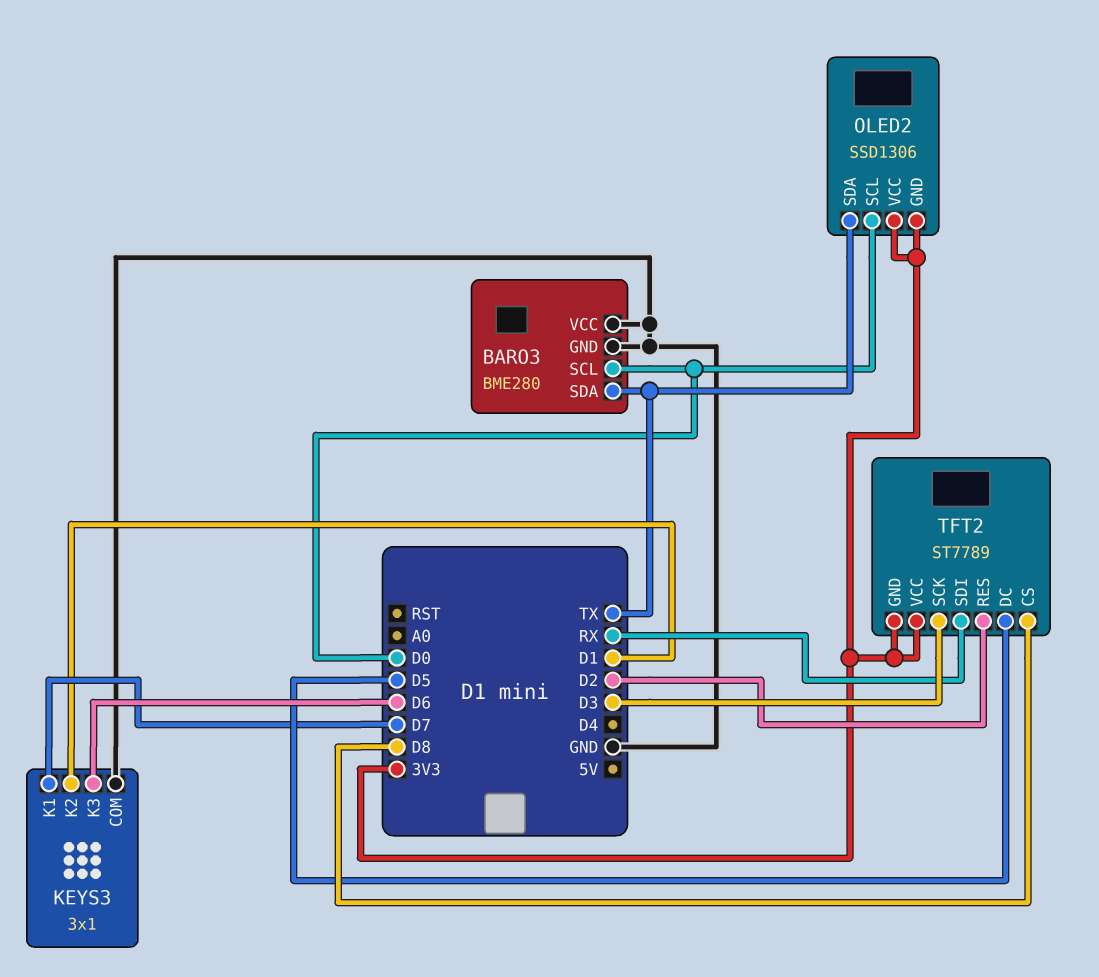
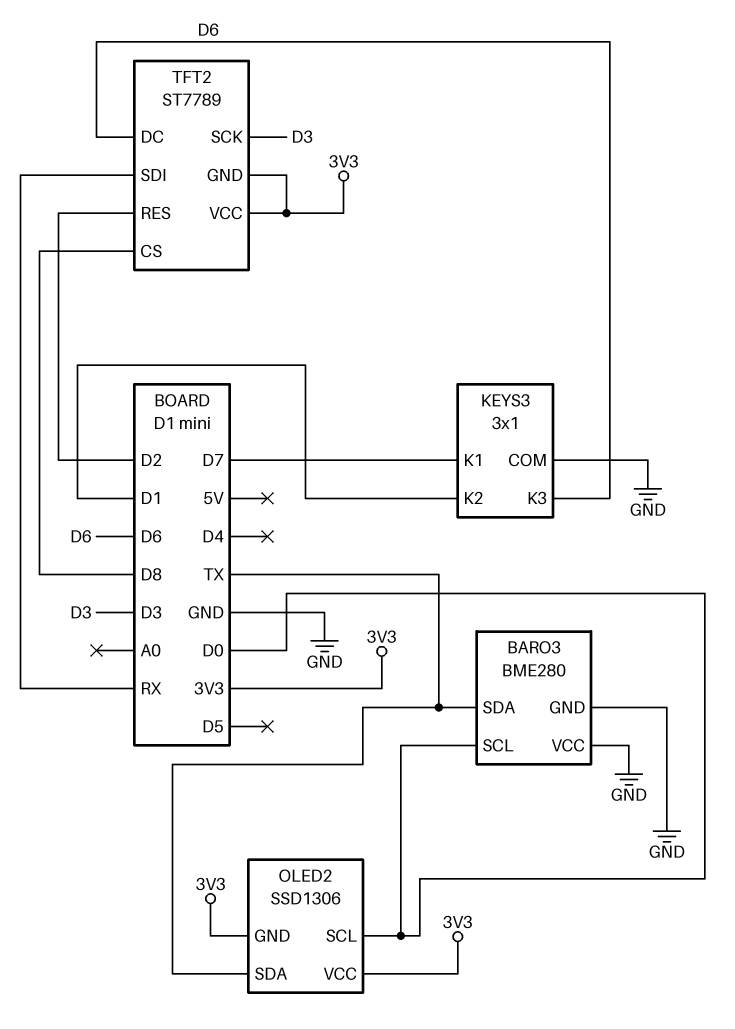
TFT2 pin DC: D5 -> D6

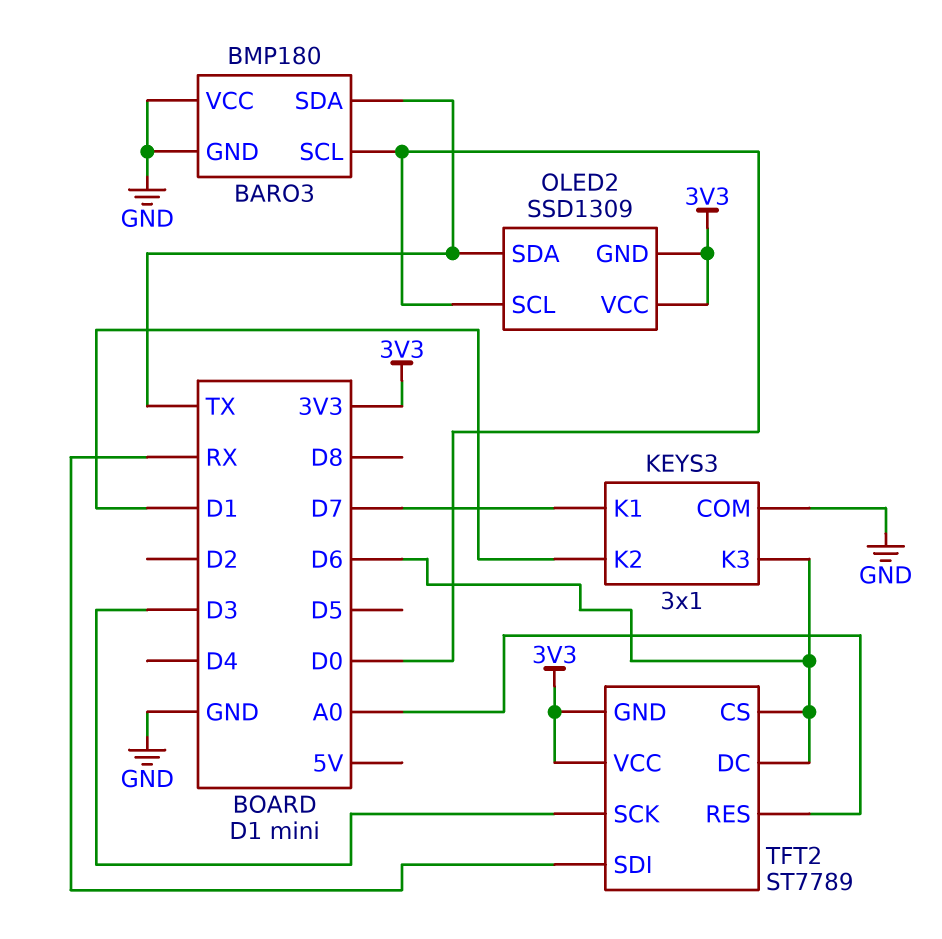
BARO3: BME280 -> BMP180
OLED2: SSD1306 -> SSD1309
TFT2 pin CS: D8 -> D6
TFT2 pin RES: D2 -> A0

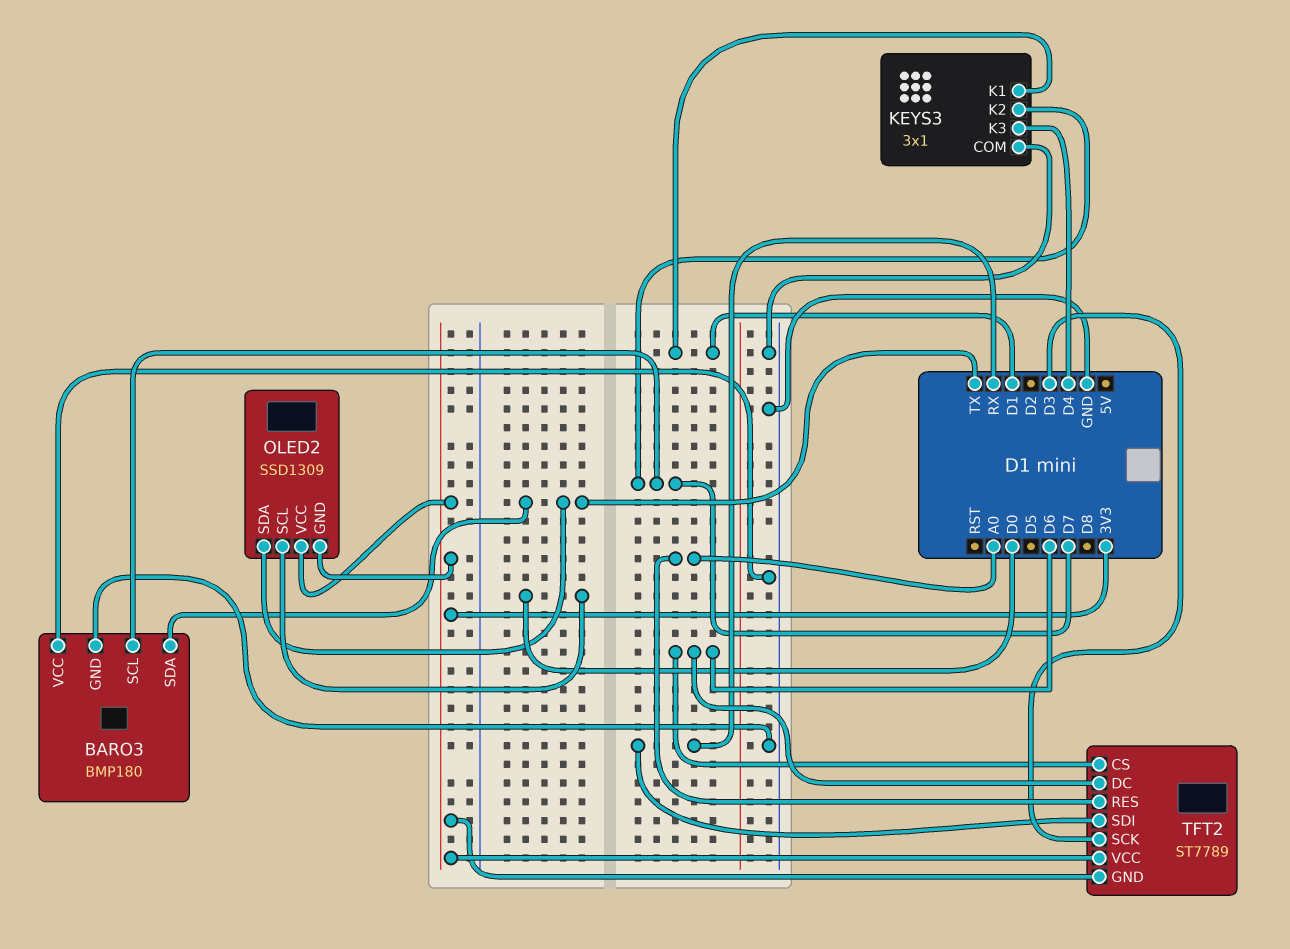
BARO3 pin SCL: D0 -> D7
KEYS3 pin K1: D7 -> D1
KEYS3 pin K2: D1 -> D7
KEYS3 pin K3: D6 -> D4

